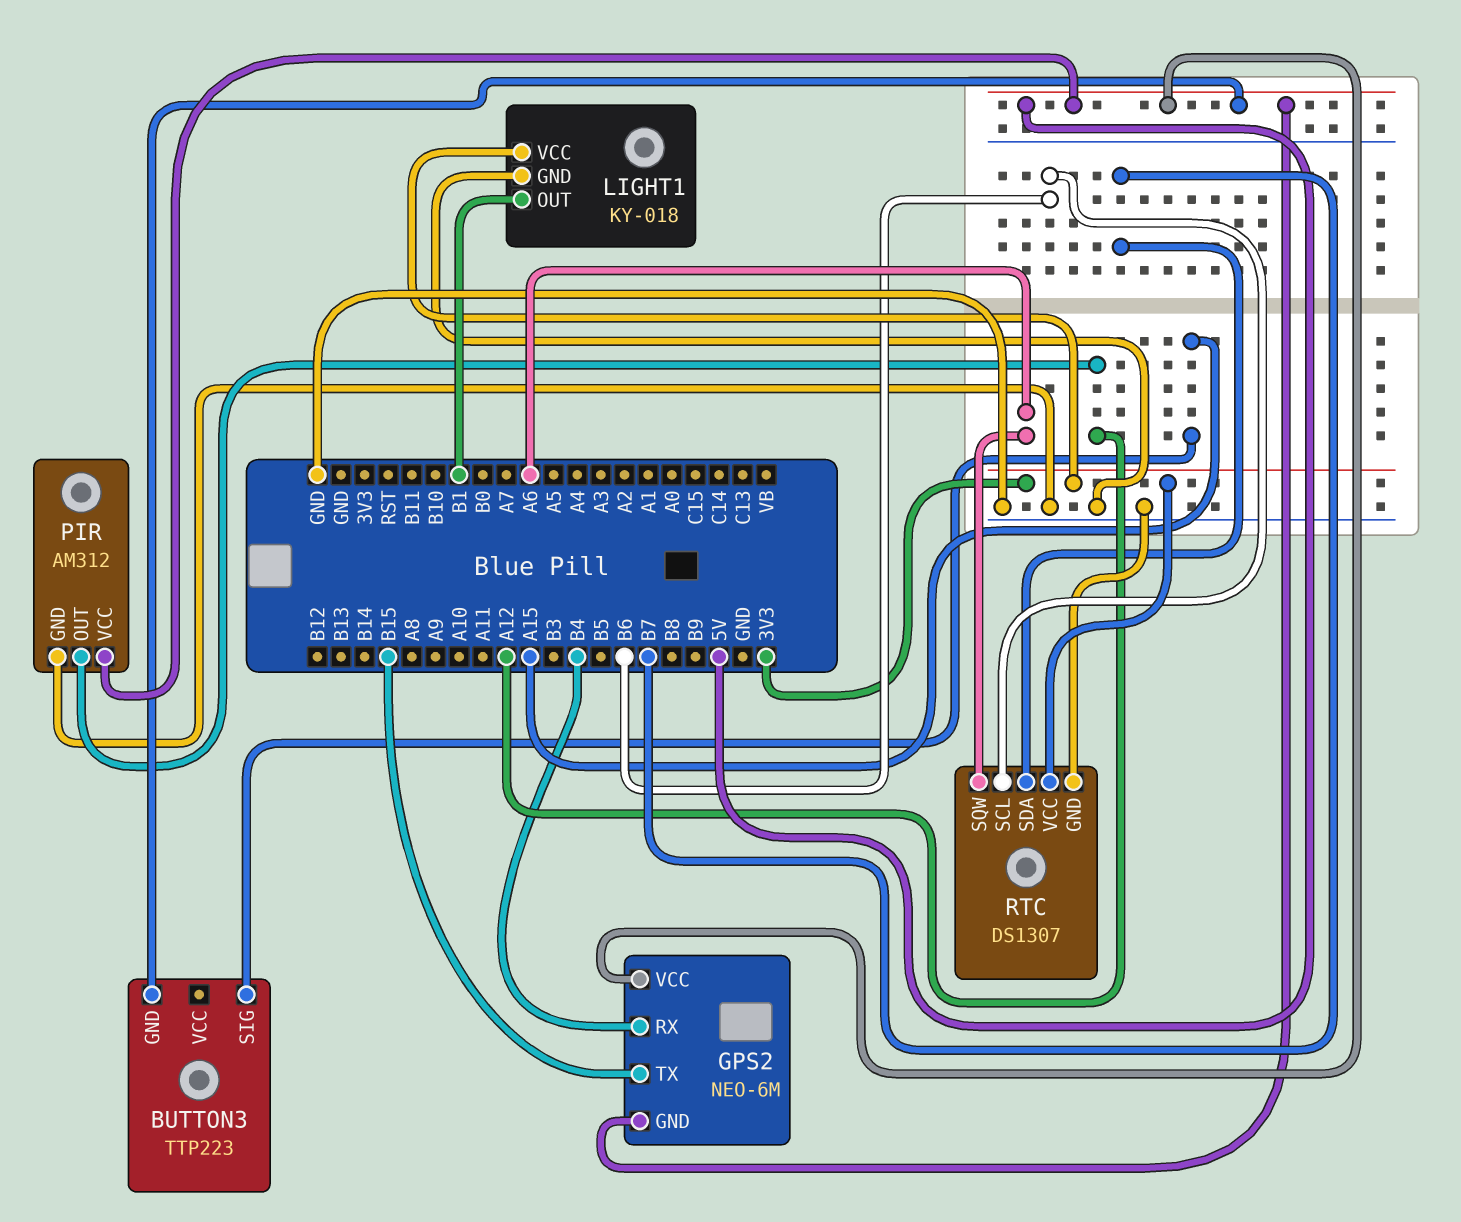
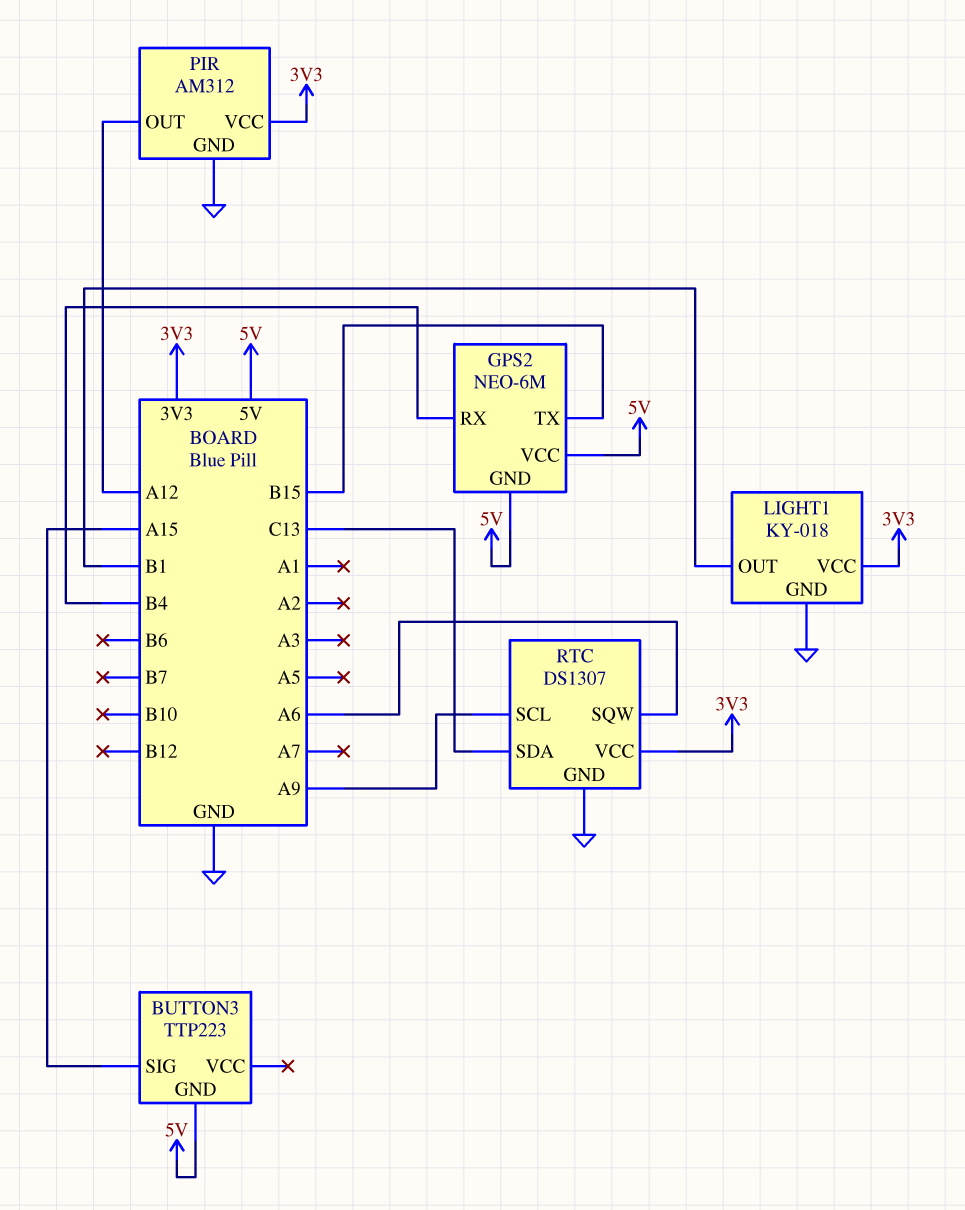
PIR pin VCC: 5V -> 3V3
RTC pin SCL: B6 -> A9
RTC pin SDA: B7 -> C13

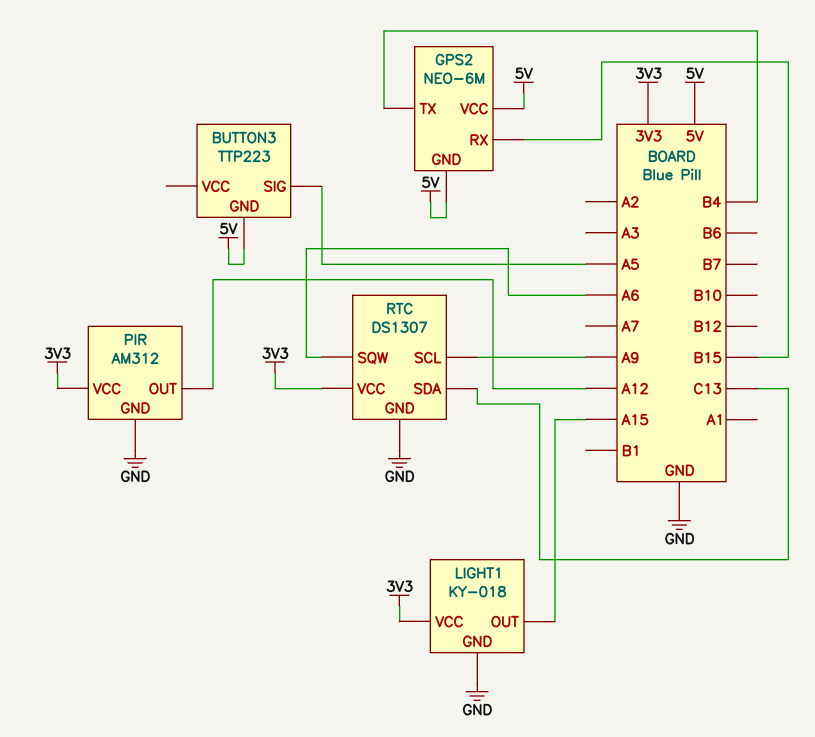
BUTTON3 pin SIG: A15 -> A5
GPS2 pin RX: B4 -> B15
GPS2 pin TX: B15 -> B4
LIGHT1 pin OUT: B1 -> A15

